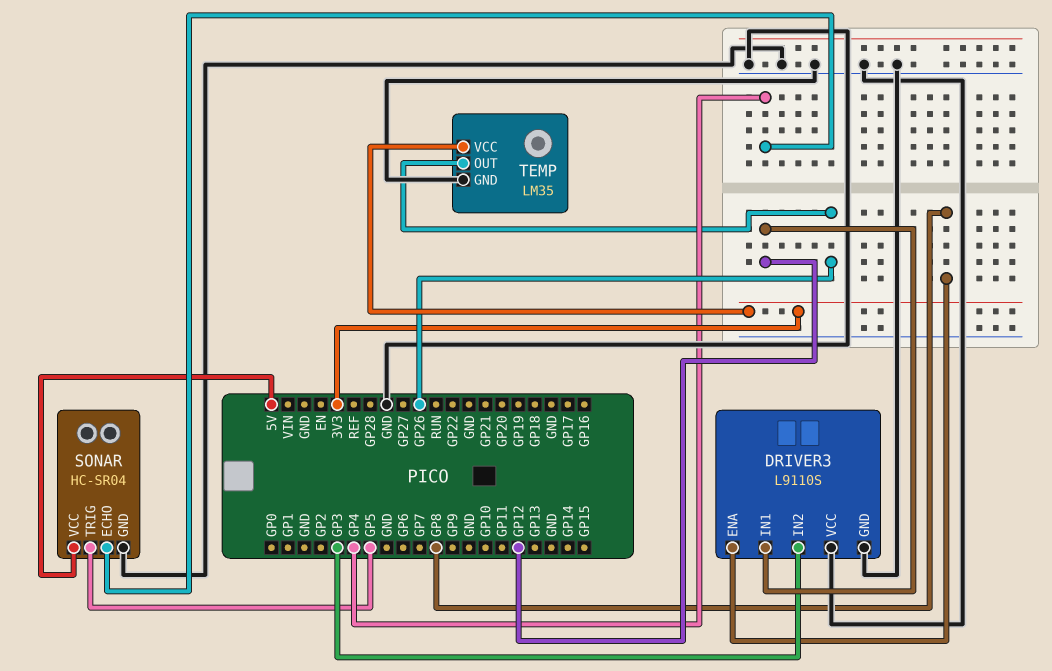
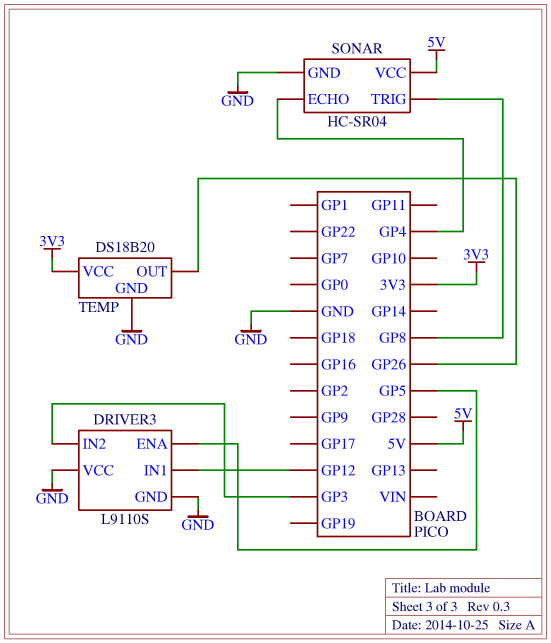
DRIVER3 pin ENA: GP8 -> GP5
SONAR pin TRIG: GP5 -> GP8
TEMP: LM35 -> DS18B20

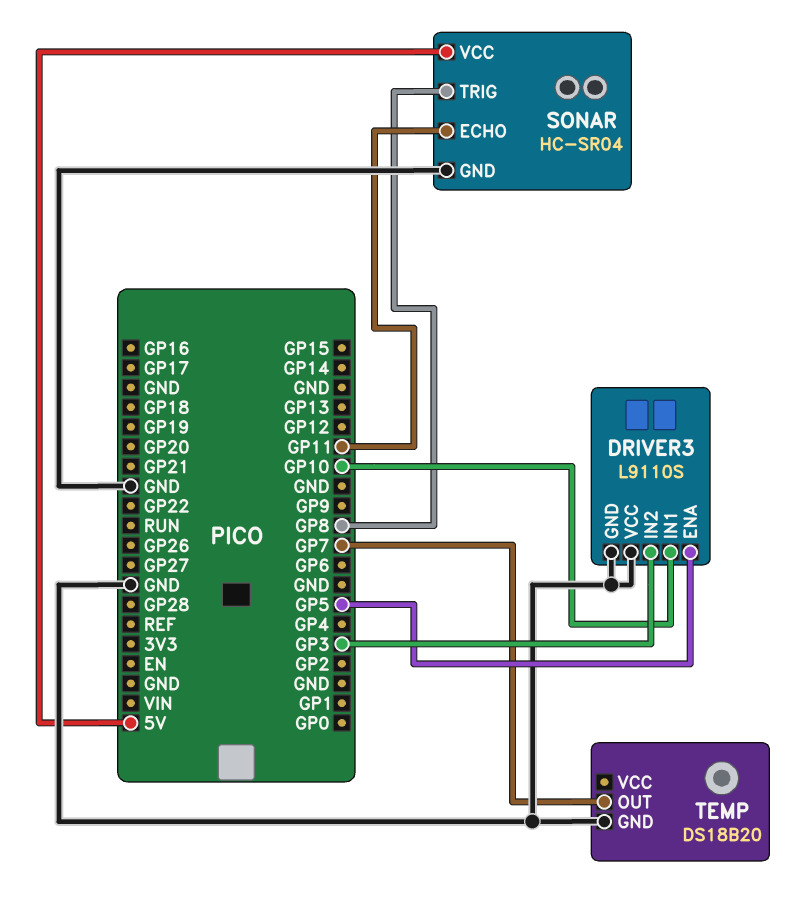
DRIVER3 pin IN1: GP12 -> GP10
SONAR pin ECHO: GP4 -> GP11
TEMP pin OUT: GP26 -> GP7
TEMP pin VCC: 3V3 -> none

